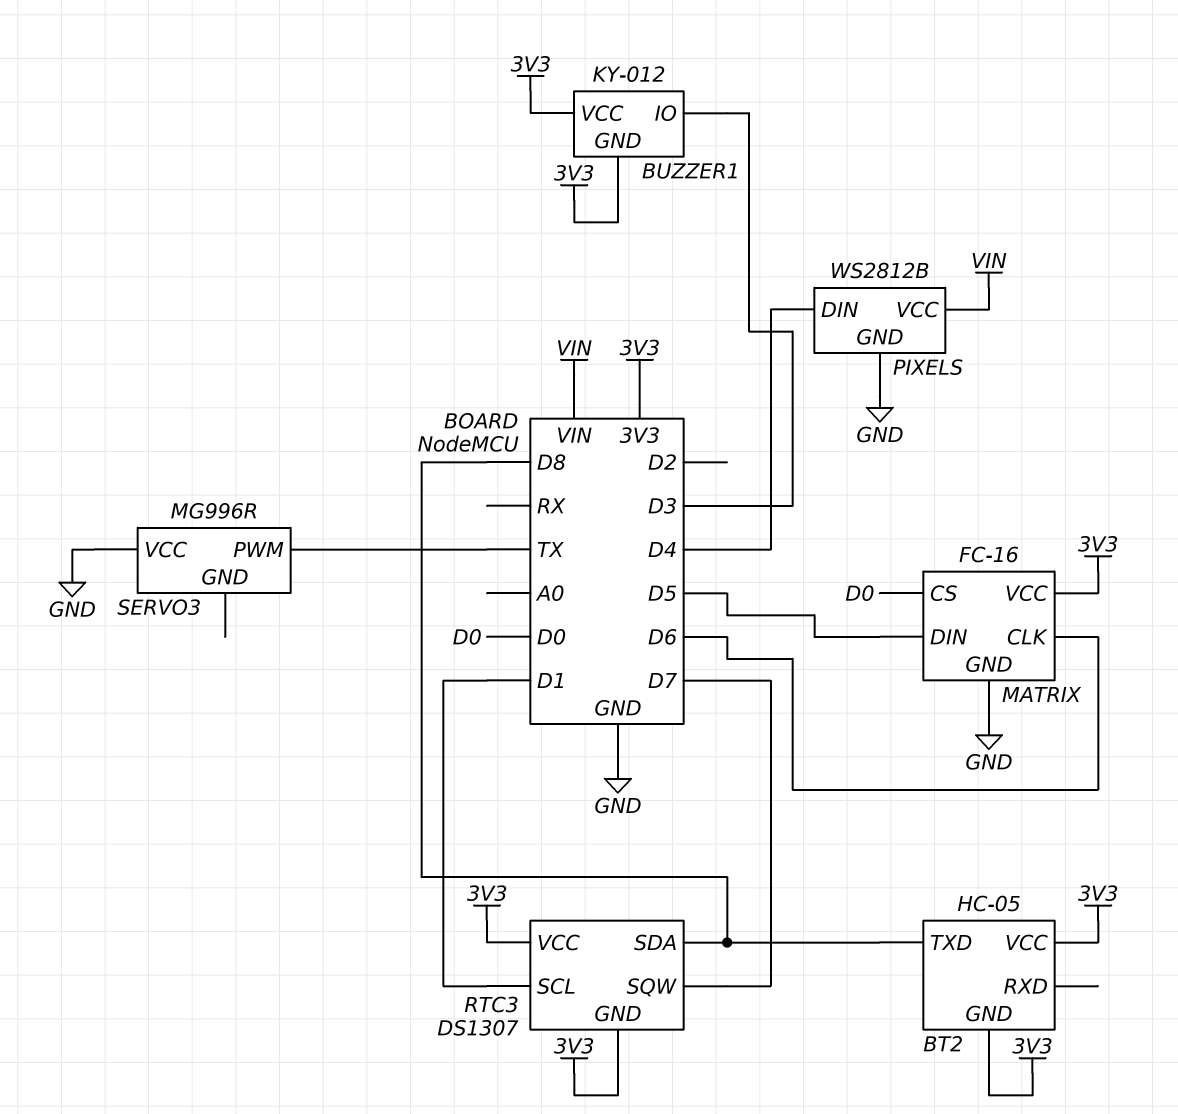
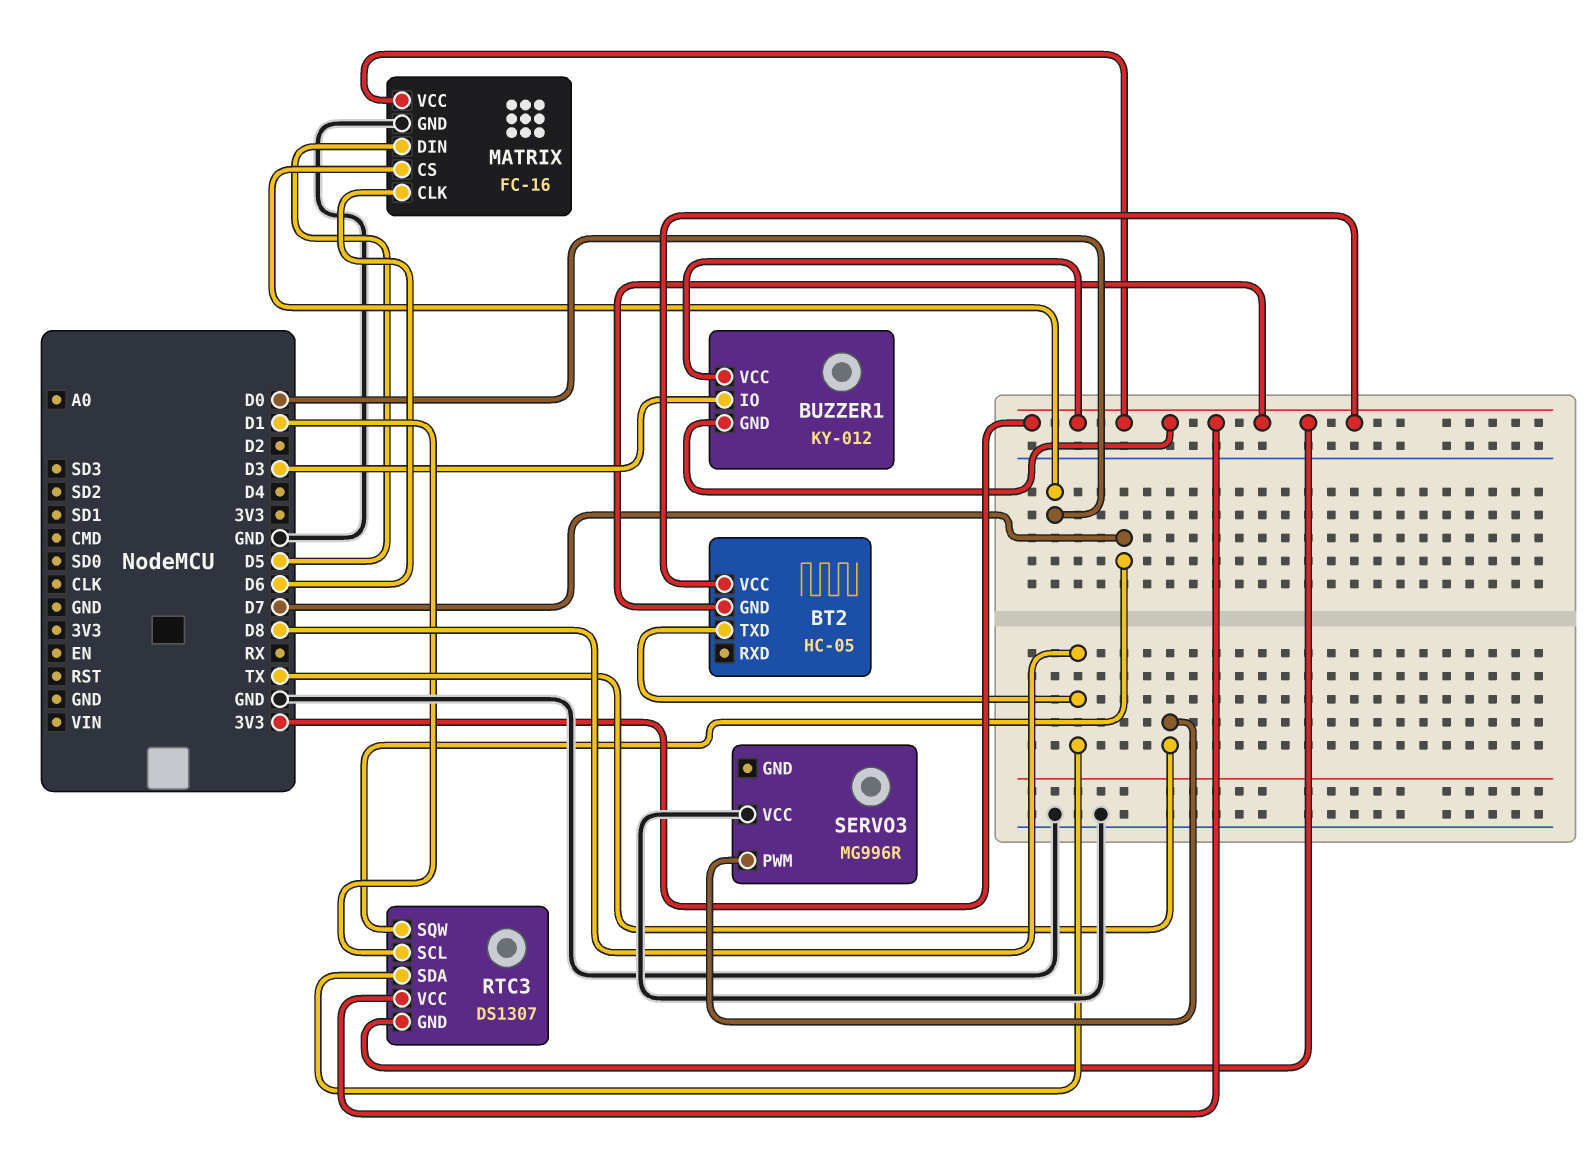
PIXELS: WS2812B -> none
PIXELS pin DIN: D4 -> none
PIXELS pin GND: GND -> none
PIXELS pin VCC: VIN -> none

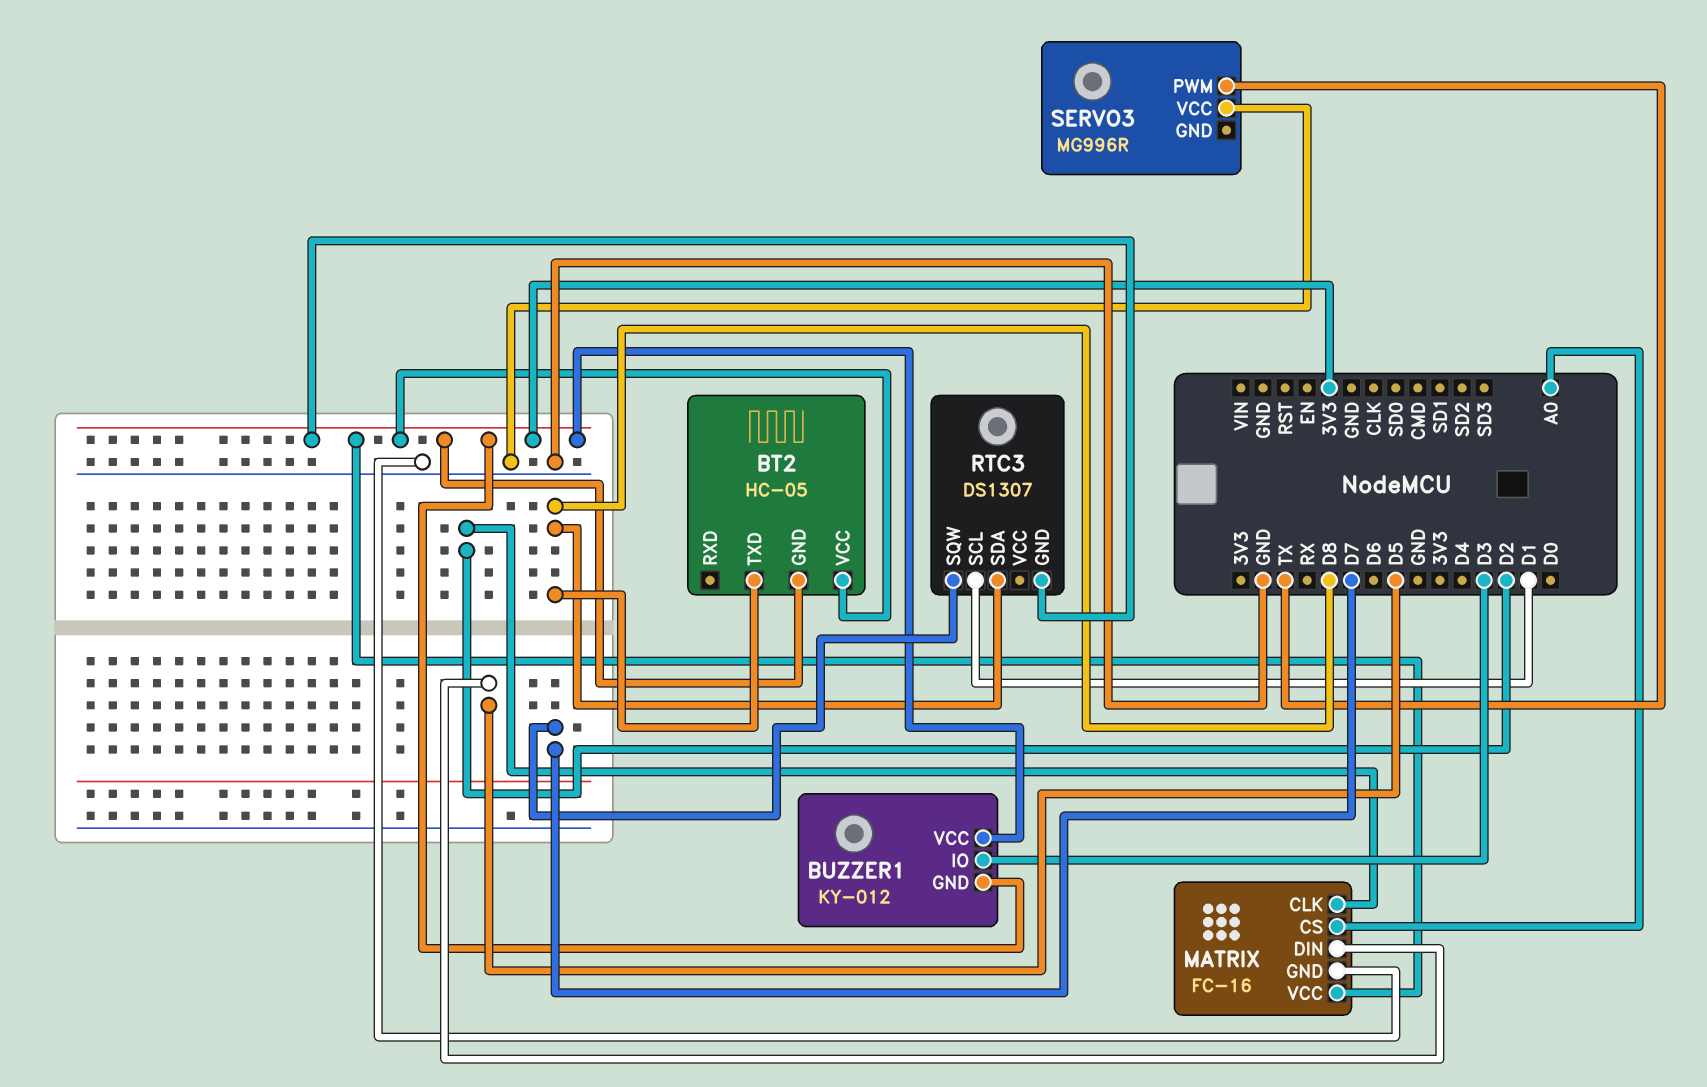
MATRIX pin CLK: D6 -> D2
MATRIX pin CS: D0 -> A0
RTC3 pin VCC: 3V3 -> none

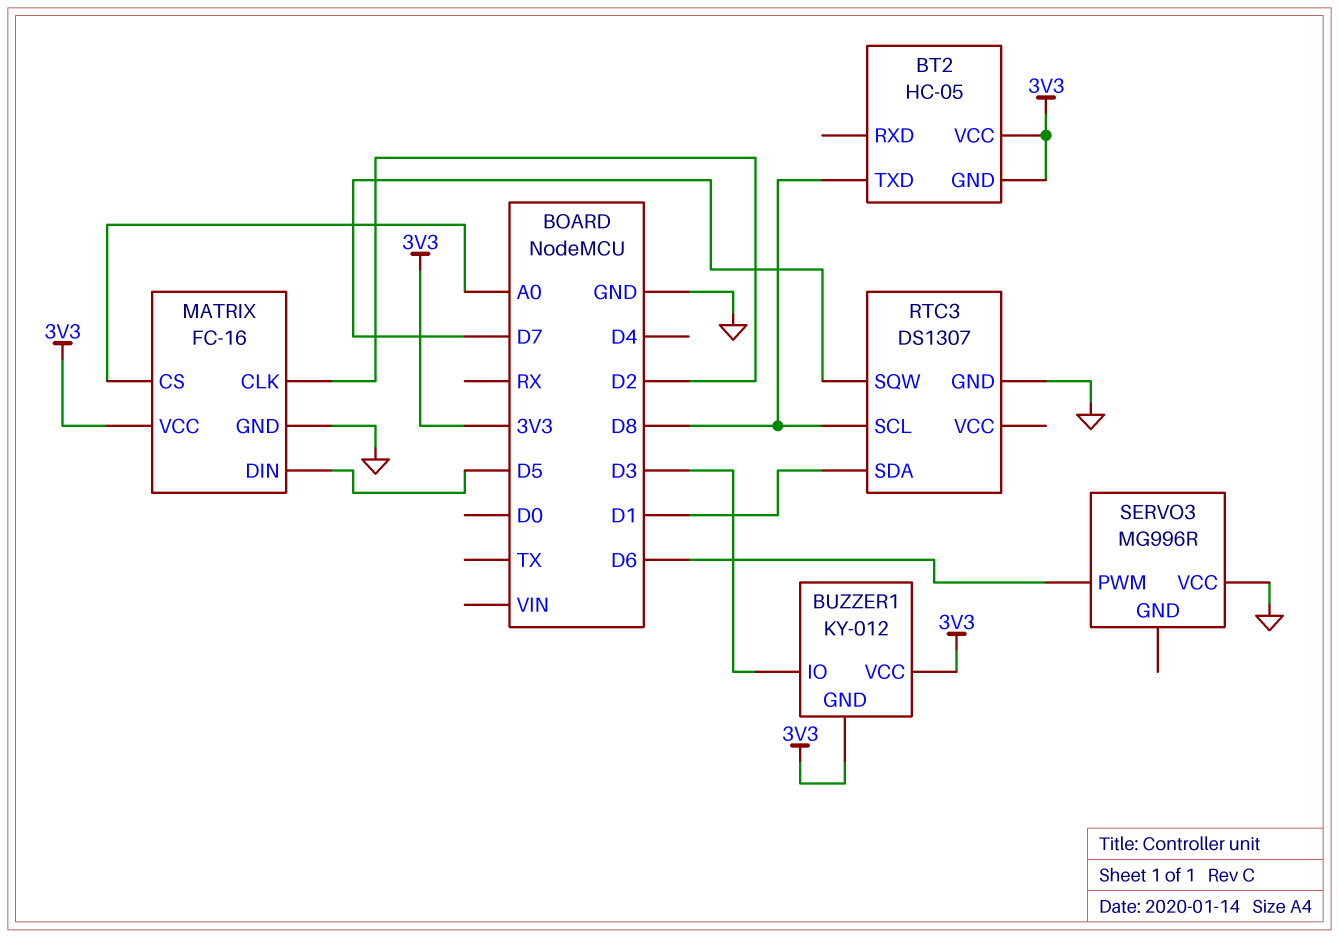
RTC3 pin GND: 3V3 -> GND
RTC3 pin SCL: D1 -> D8
RTC3 pin SDA: D8 -> D1
SERVO3 pin PWM: TX -> D6

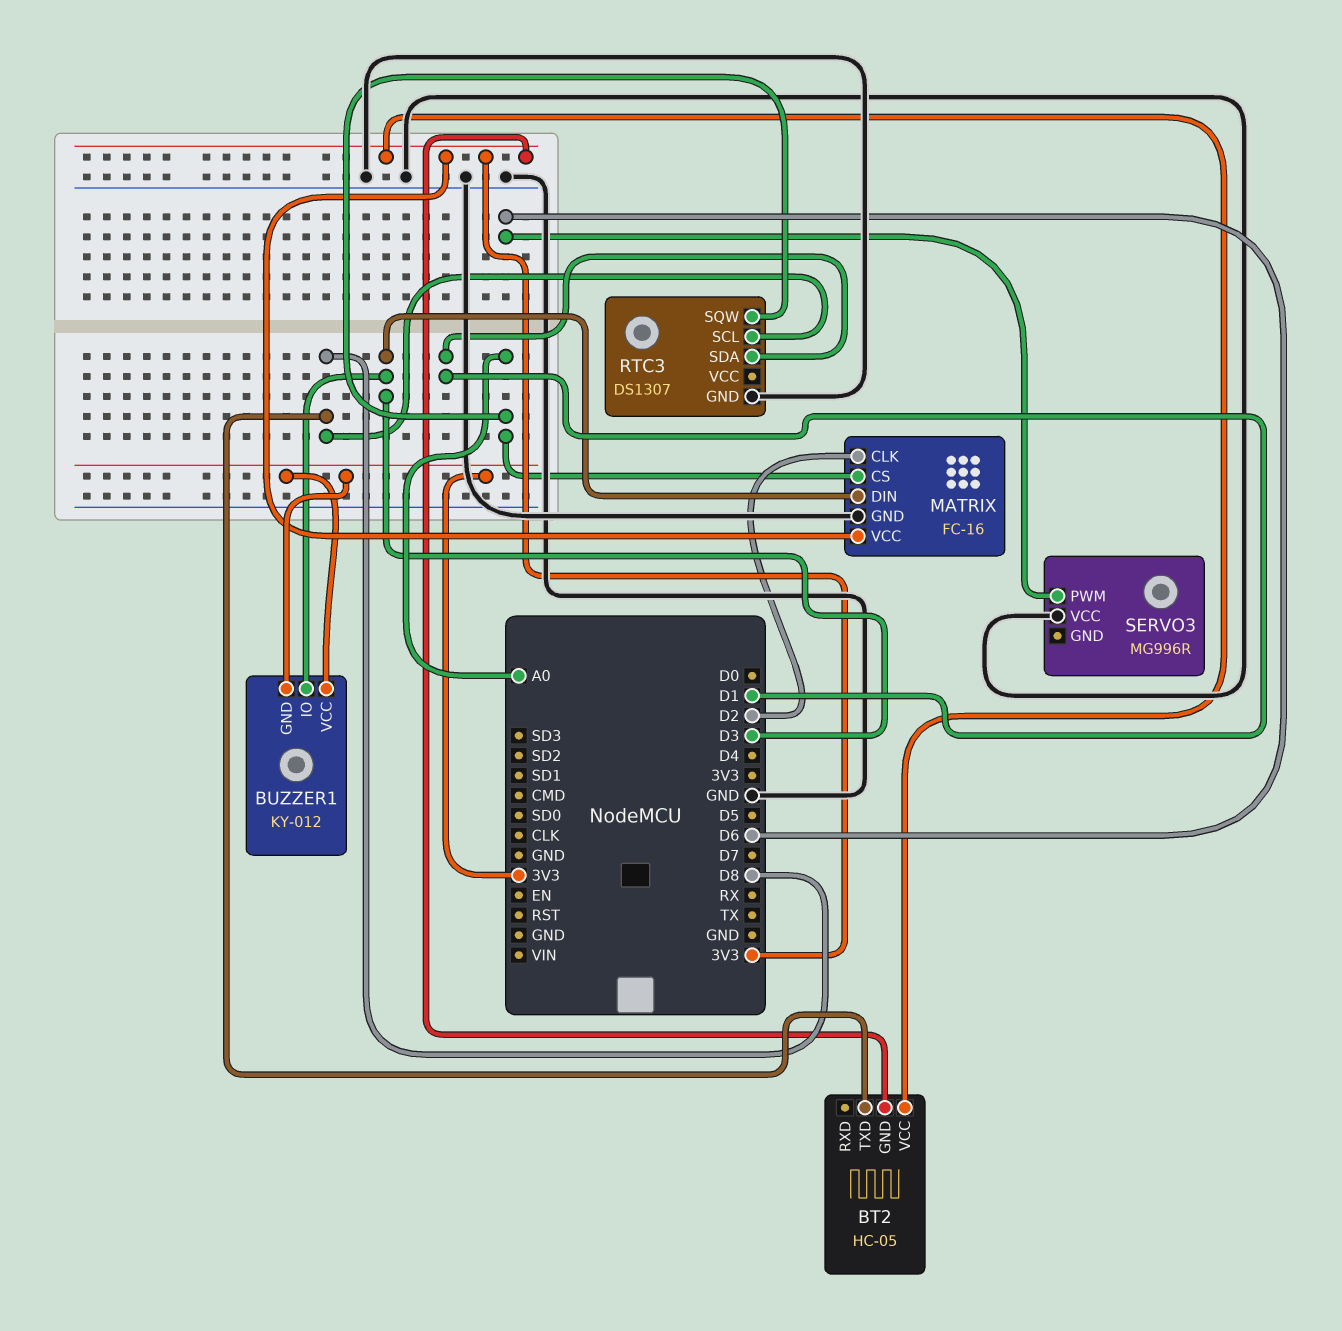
MATRIX pin DIN: D5 -> D3
RTC3 pin SQW: D7 -> A0

